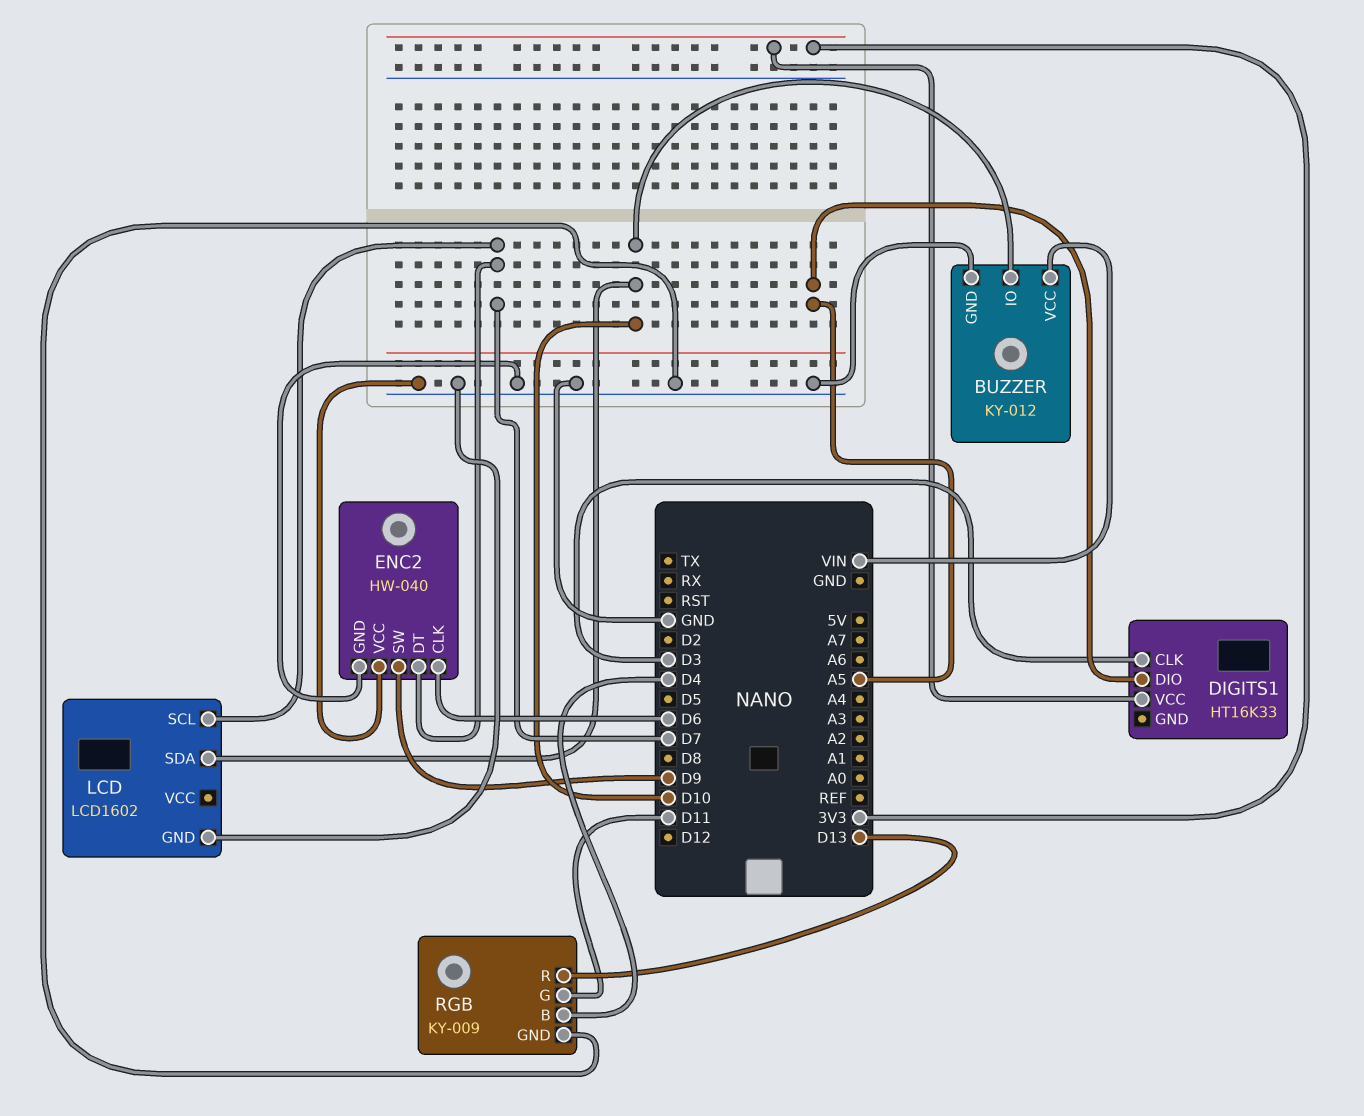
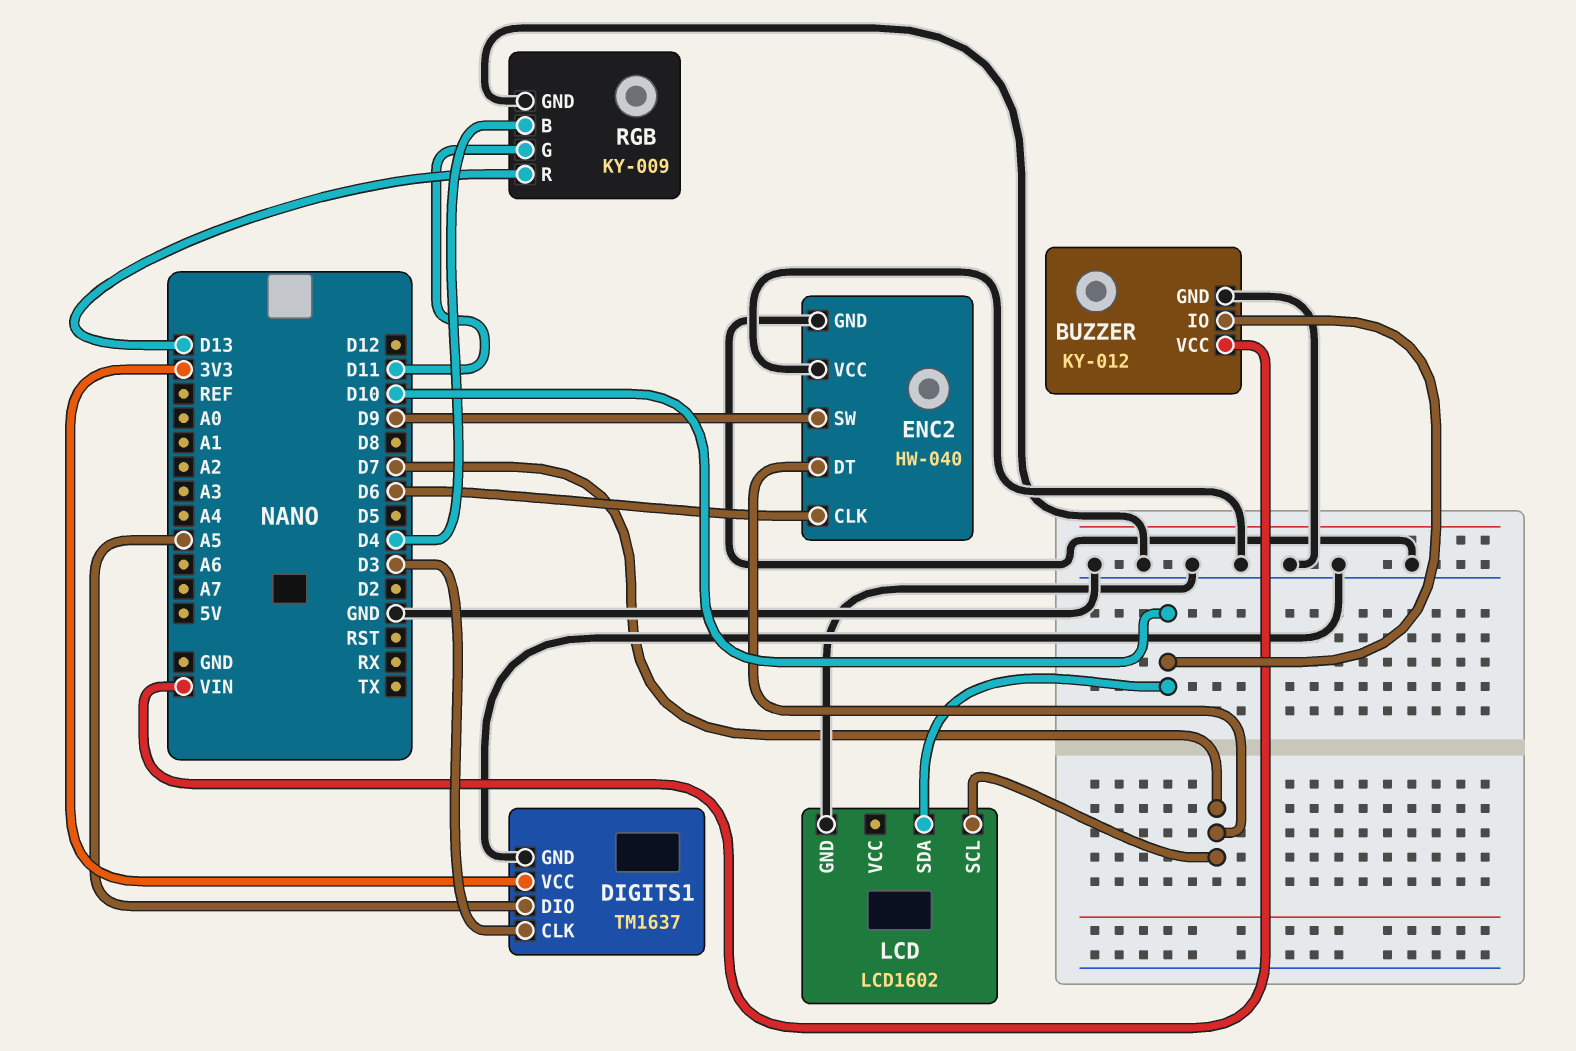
DIGITS1: HT16K33 -> TM1637
DIGITS1 pin GND: none -> GND

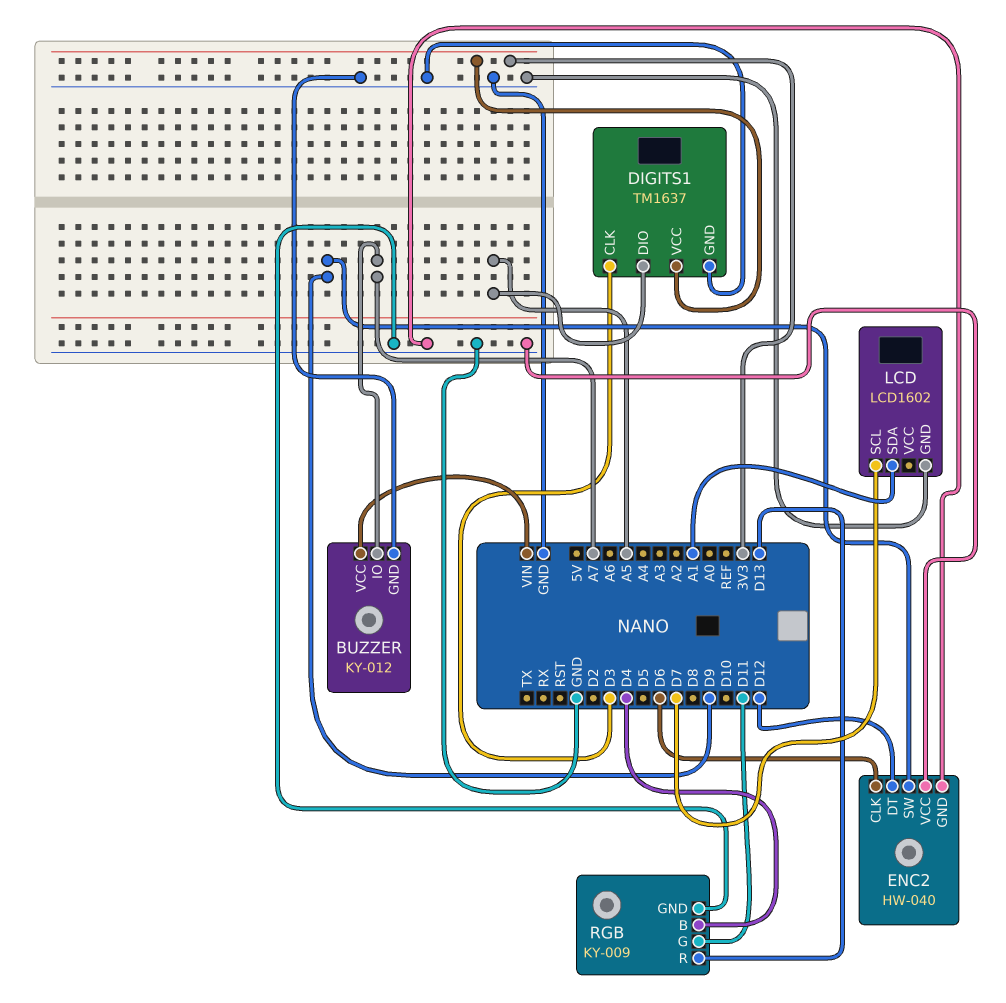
BUZZER pin IO: D10 -> A7
ENC2 pin DT: D7 -> D12
LCD pin SDA: D10 -> A1

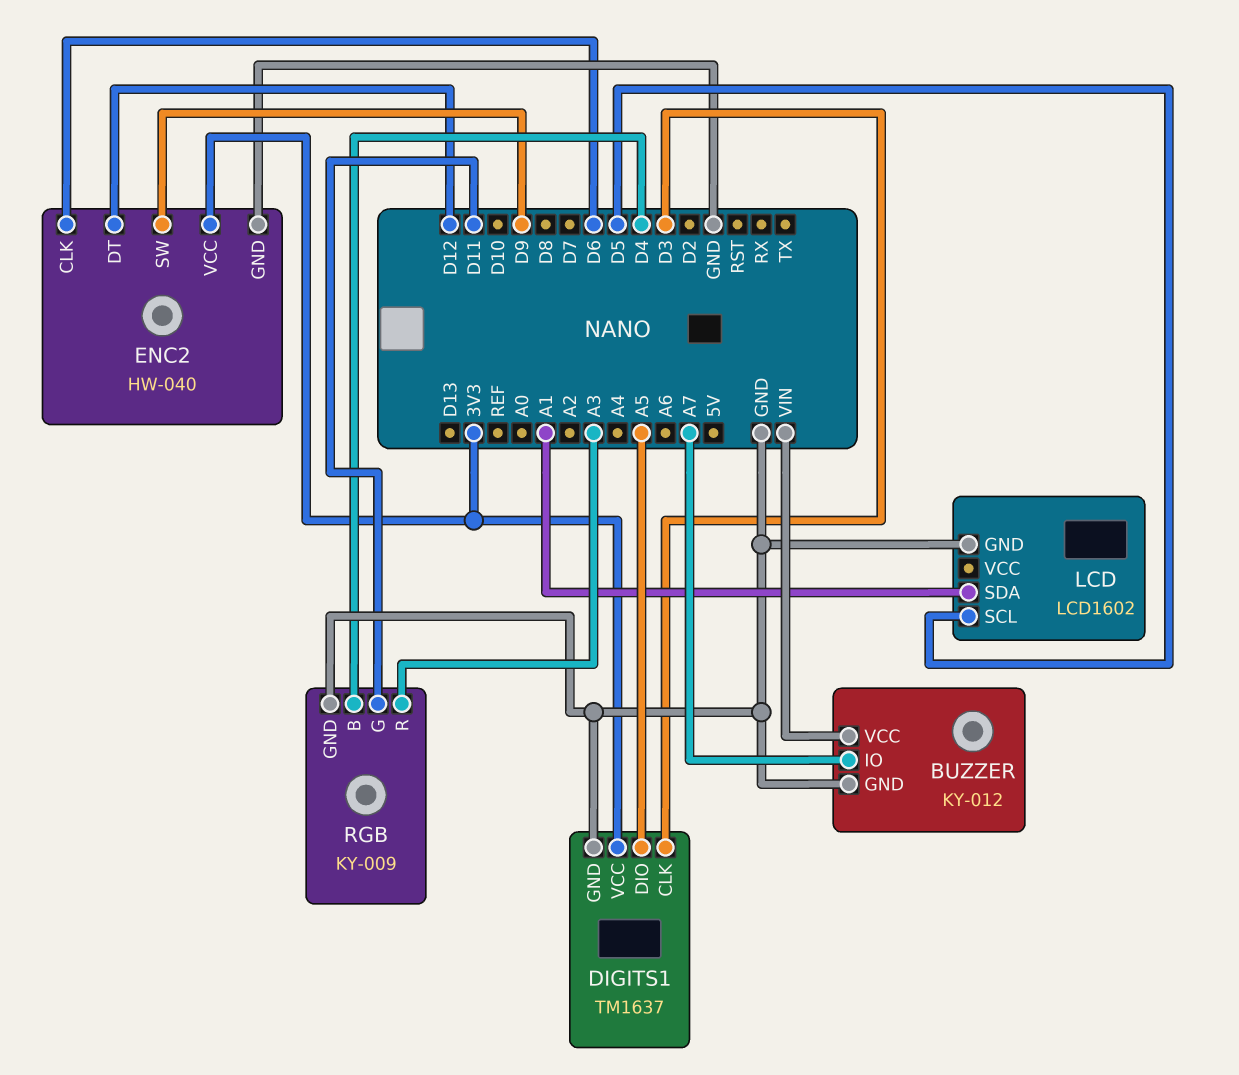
ENC2 pin VCC: GND -> 3V3
LCD pin SCL: D7 -> D5
RGB pin R: D13 -> A3

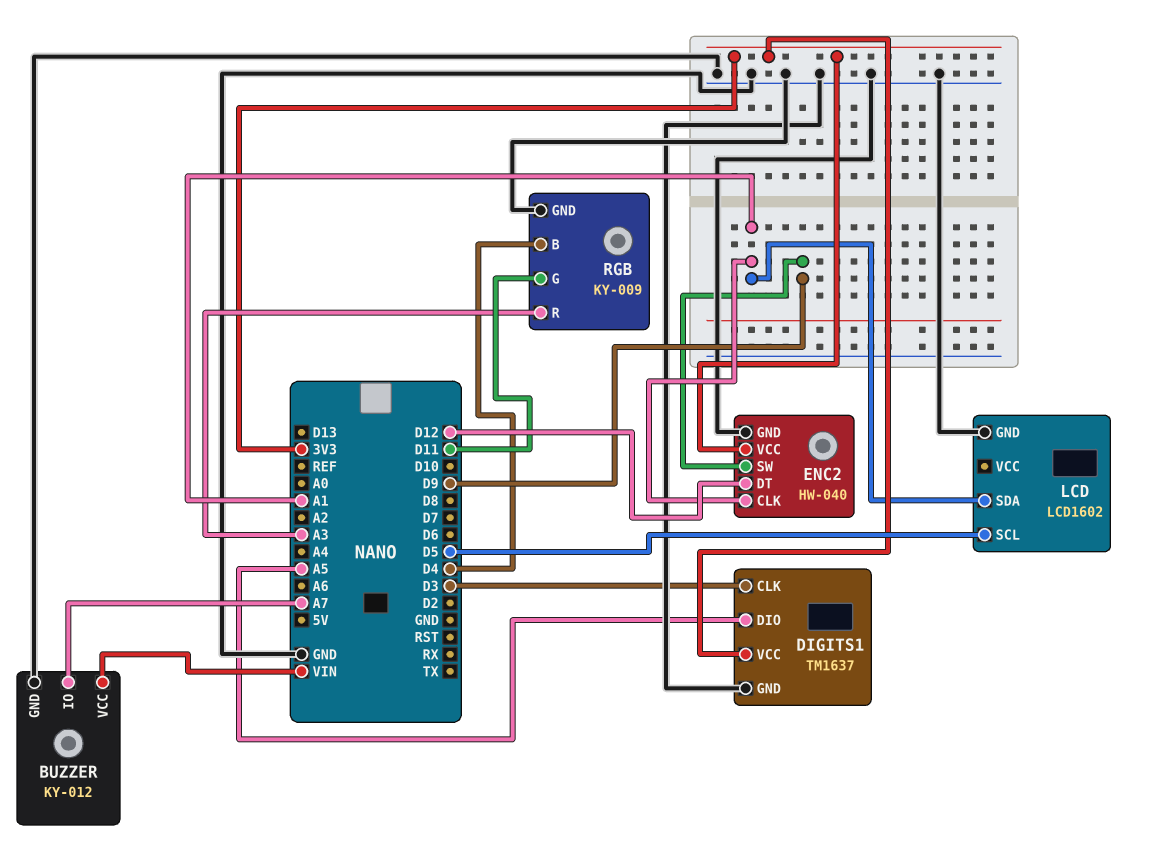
ENC2 pin CLK: D6 -> A1

